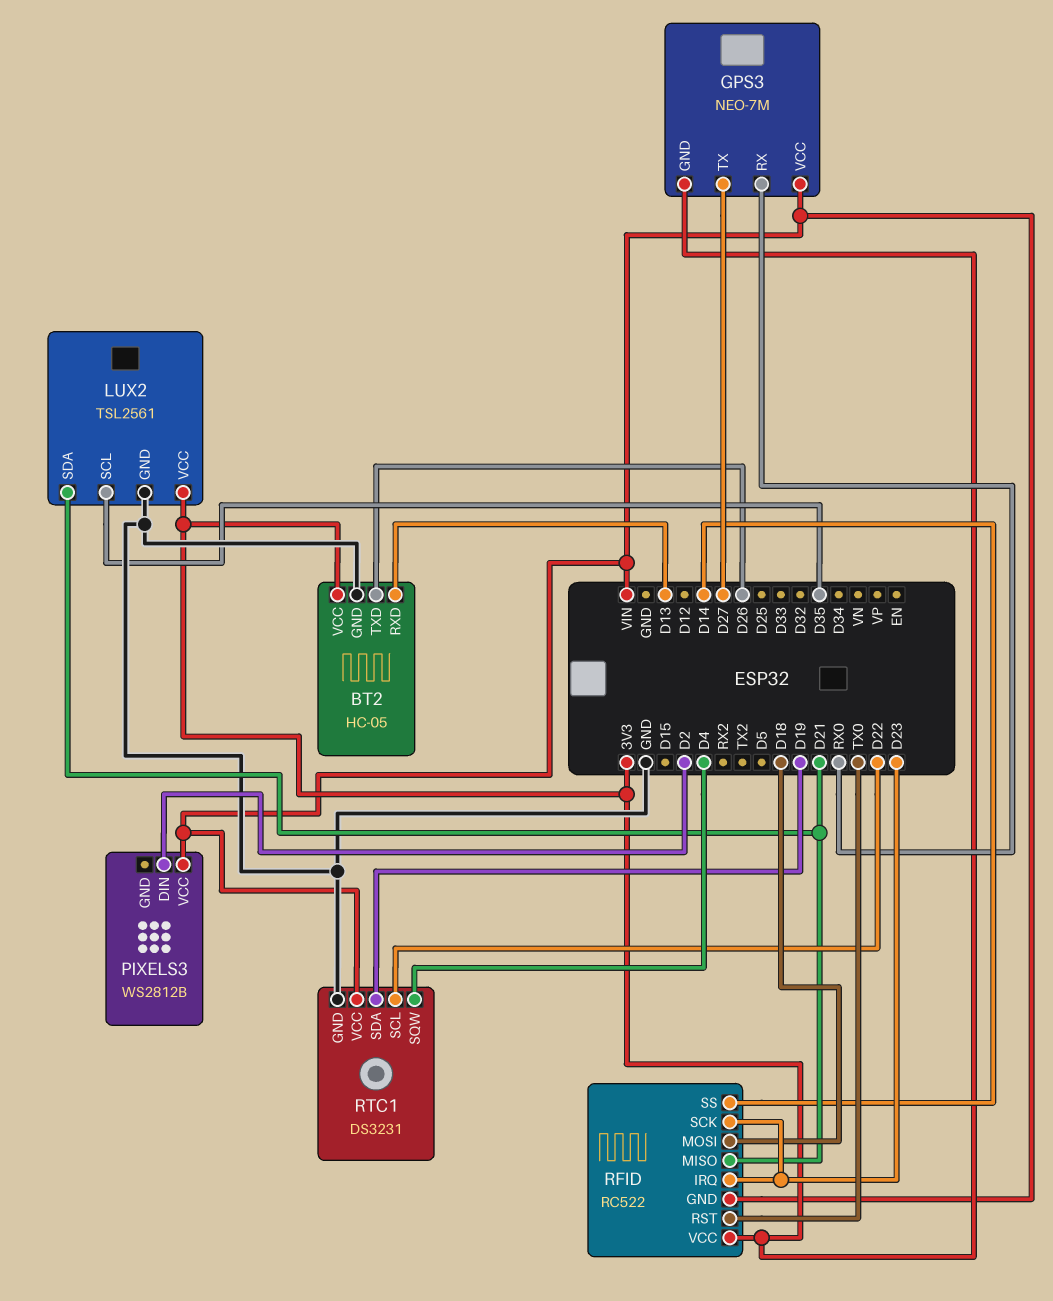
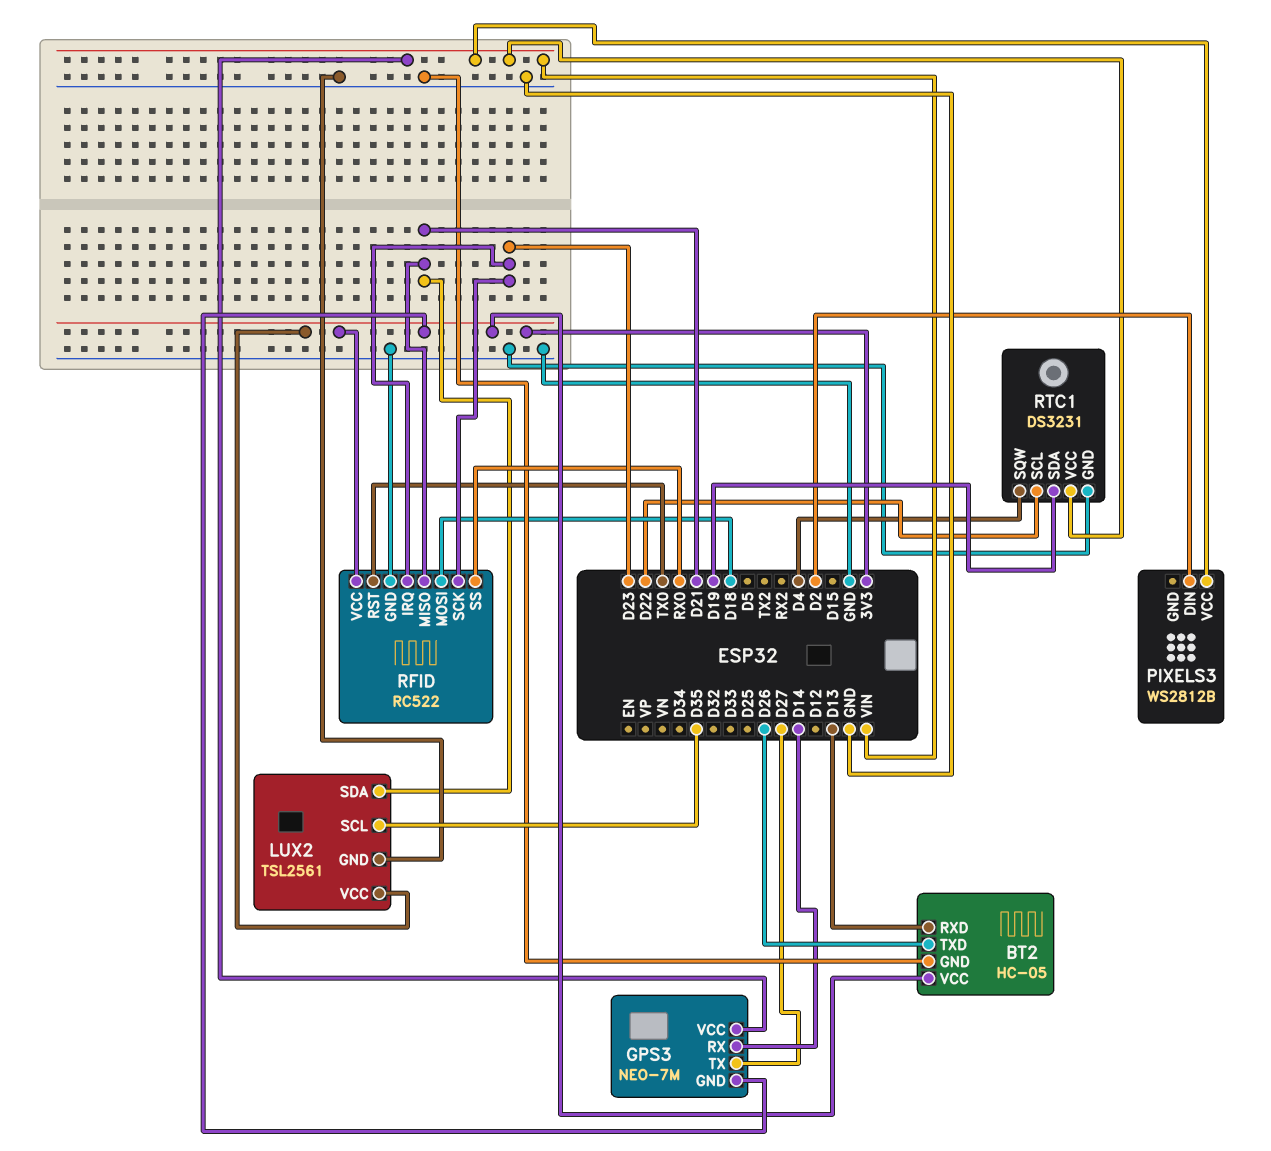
GPS3 pin RX: RX0 -> D14
RFID pin GND: VIN -> GND
RFID pin SS: D14 -> RX0

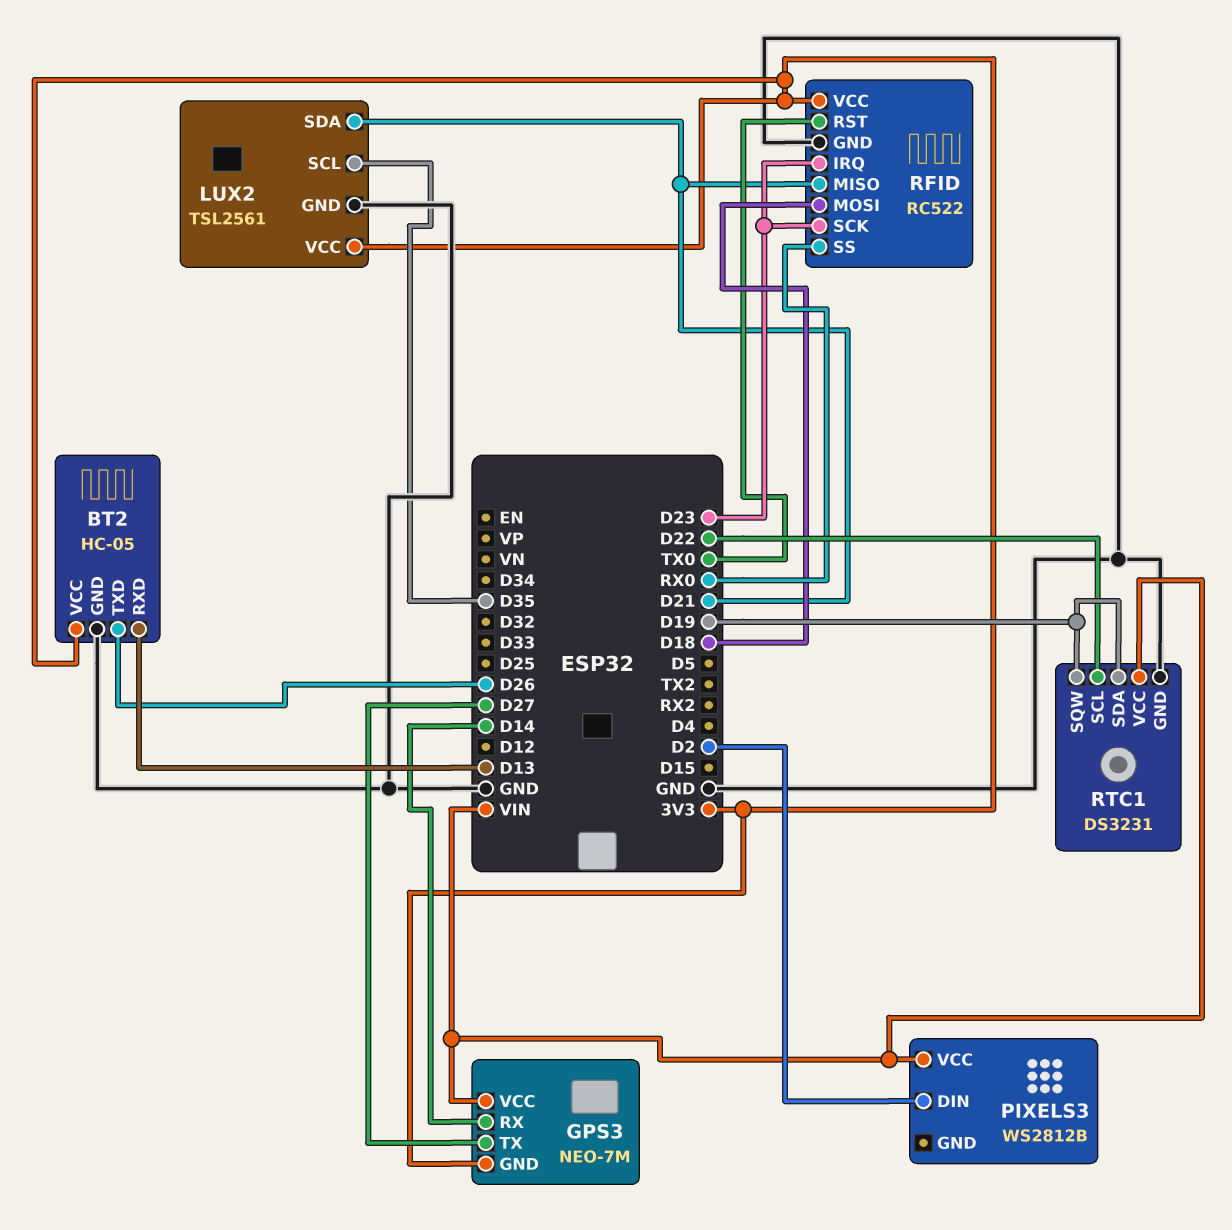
RTC1 pin SQW: D4 -> D19

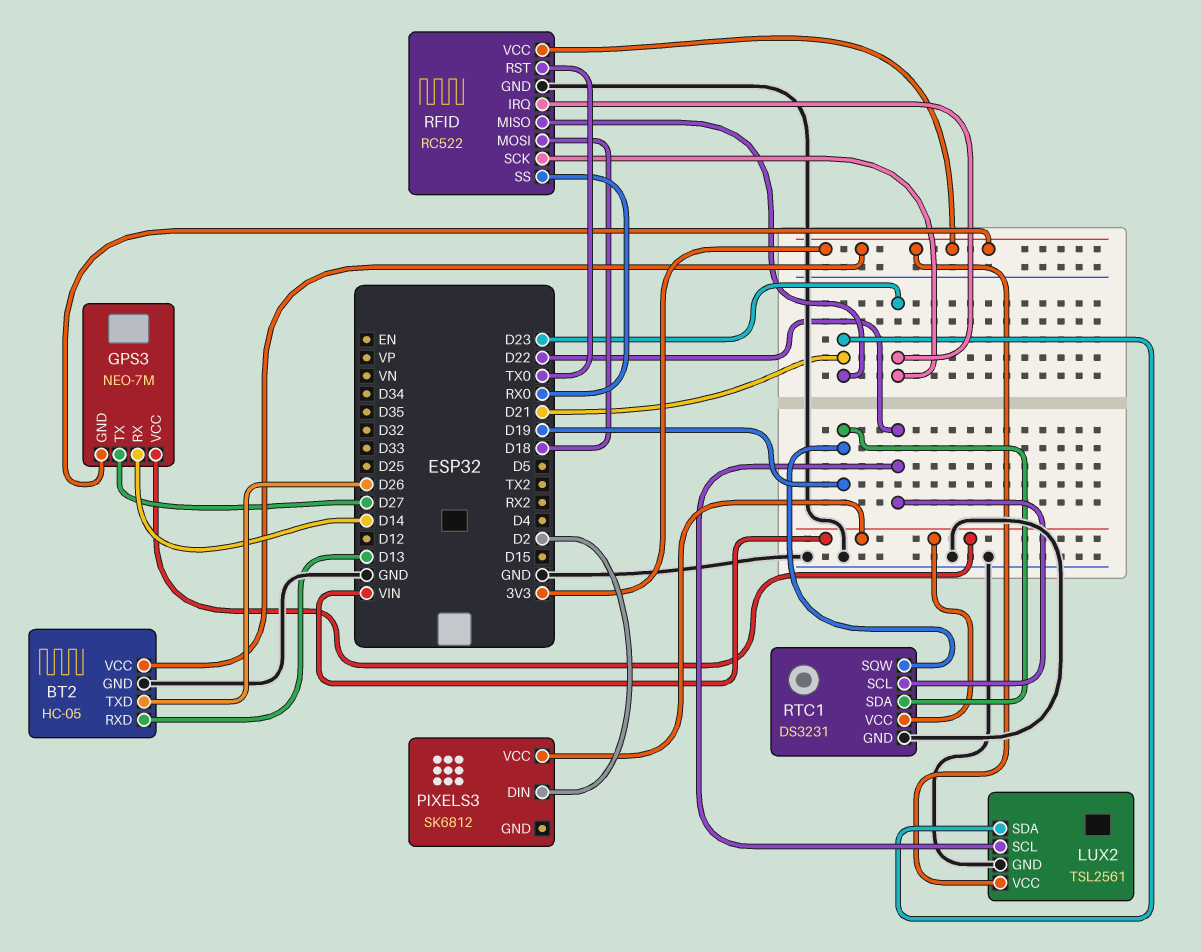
LUX2 pin SCL: D35 -> D22
PIXELS3: WS2812B -> SK6812

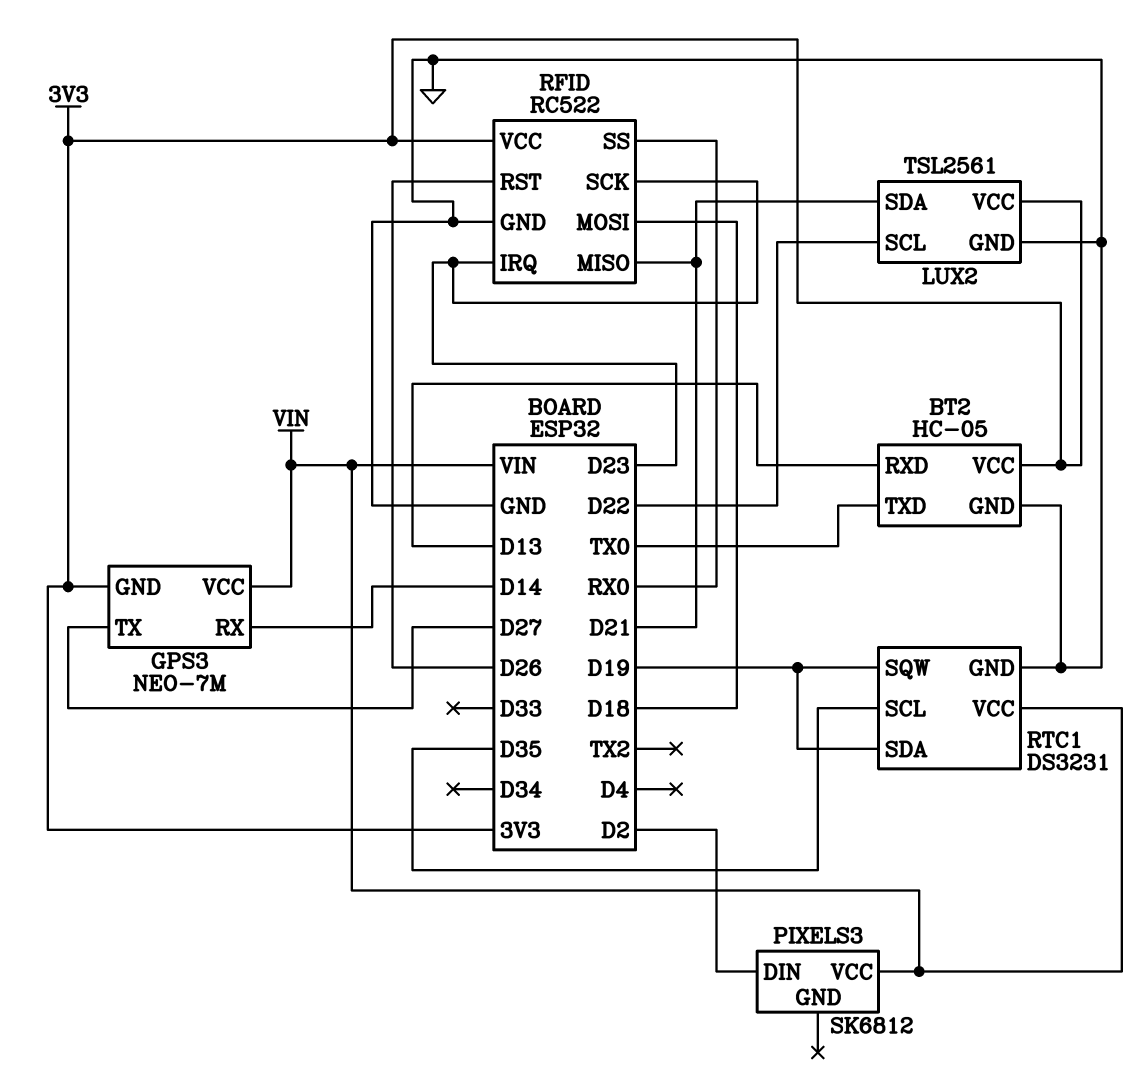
BT2 pin TXD: D26 -> TX0
RFID pin RST: TX0 -> D26
RTC1 pin SCL: D22 -> D35

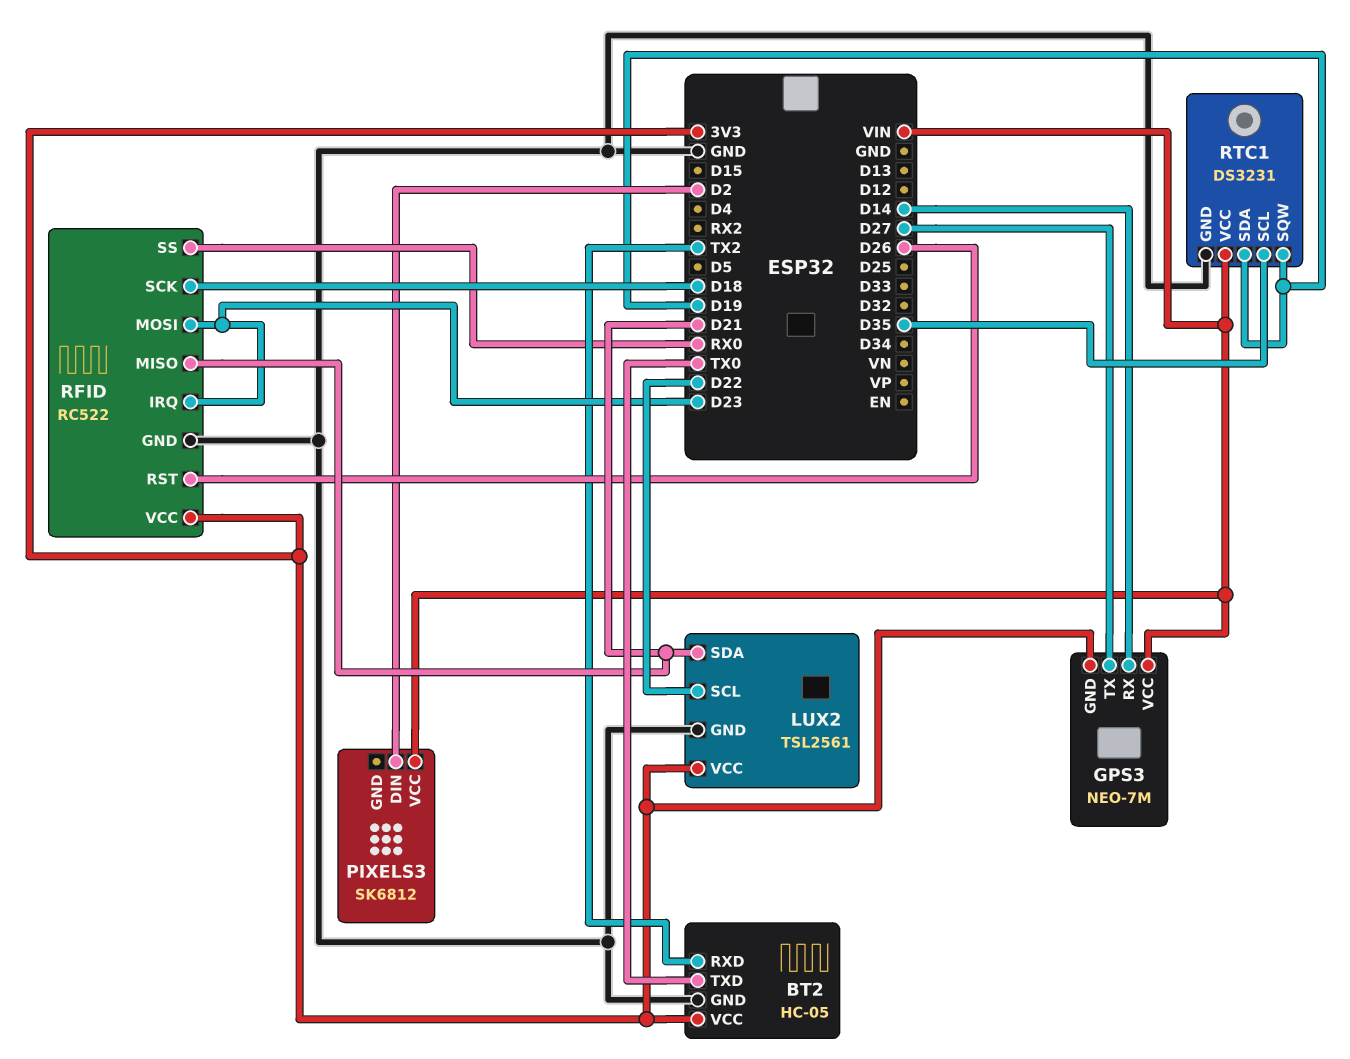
BT2 pin RXD: D13 -> TX2
RFID pin MOSI: D18 -> D23
RFID pin SCK: D23 -> D18

